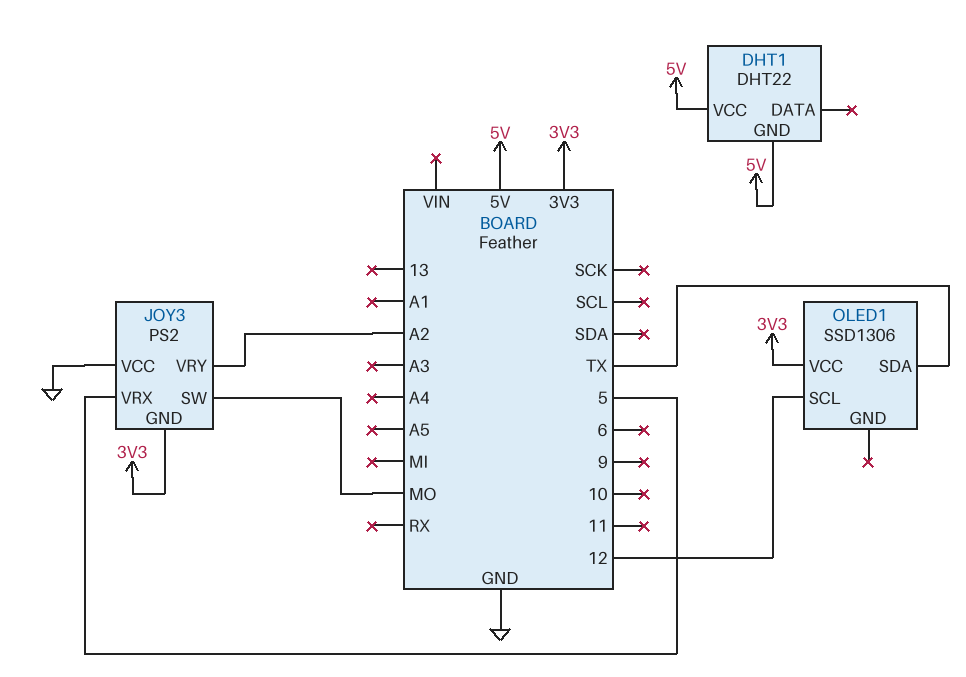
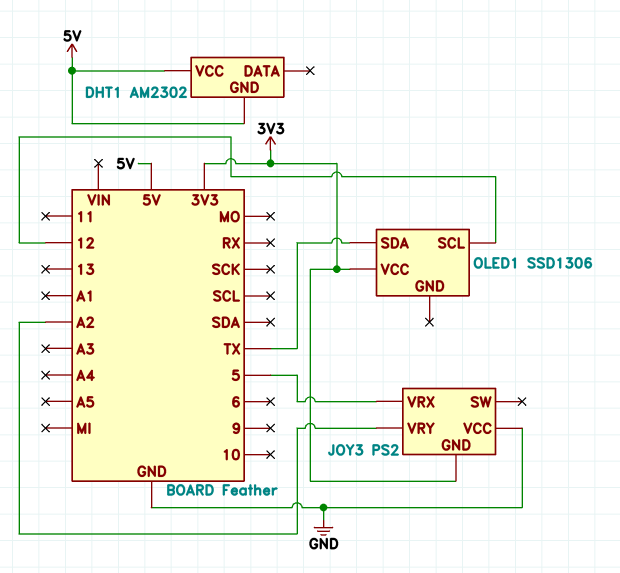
DHT1: DHT22 -> AM2302
JOY3 pin SW: MO -> none

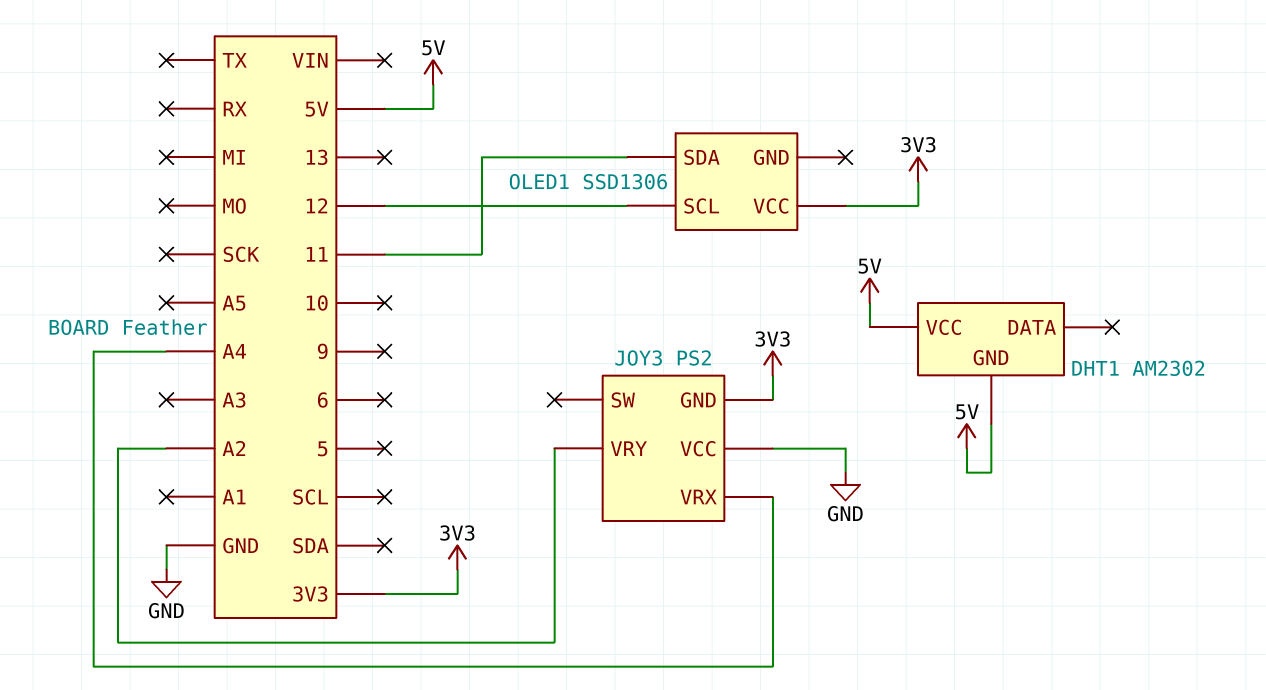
JOY3 pin VRX: 5 -> A4
OLED1 pin SDA: TX -> 11

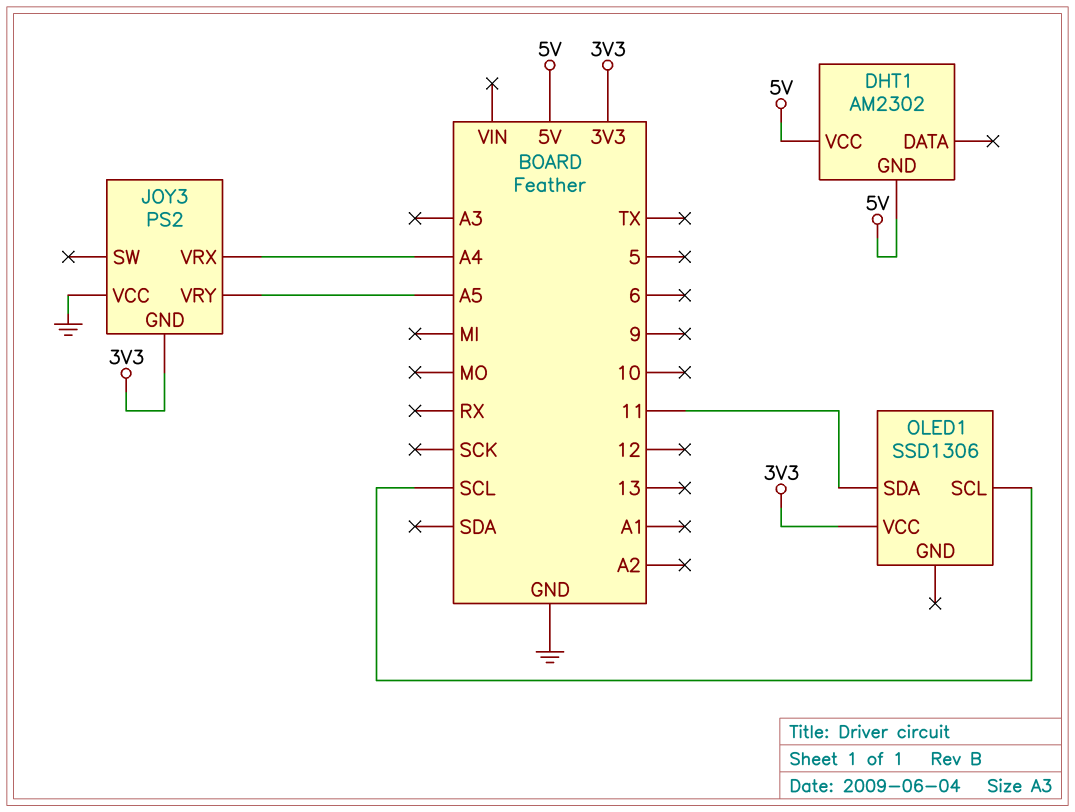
JOY3 pin VRY: A2 -> A5
OLED1 pin SCL: 12 -> SCL

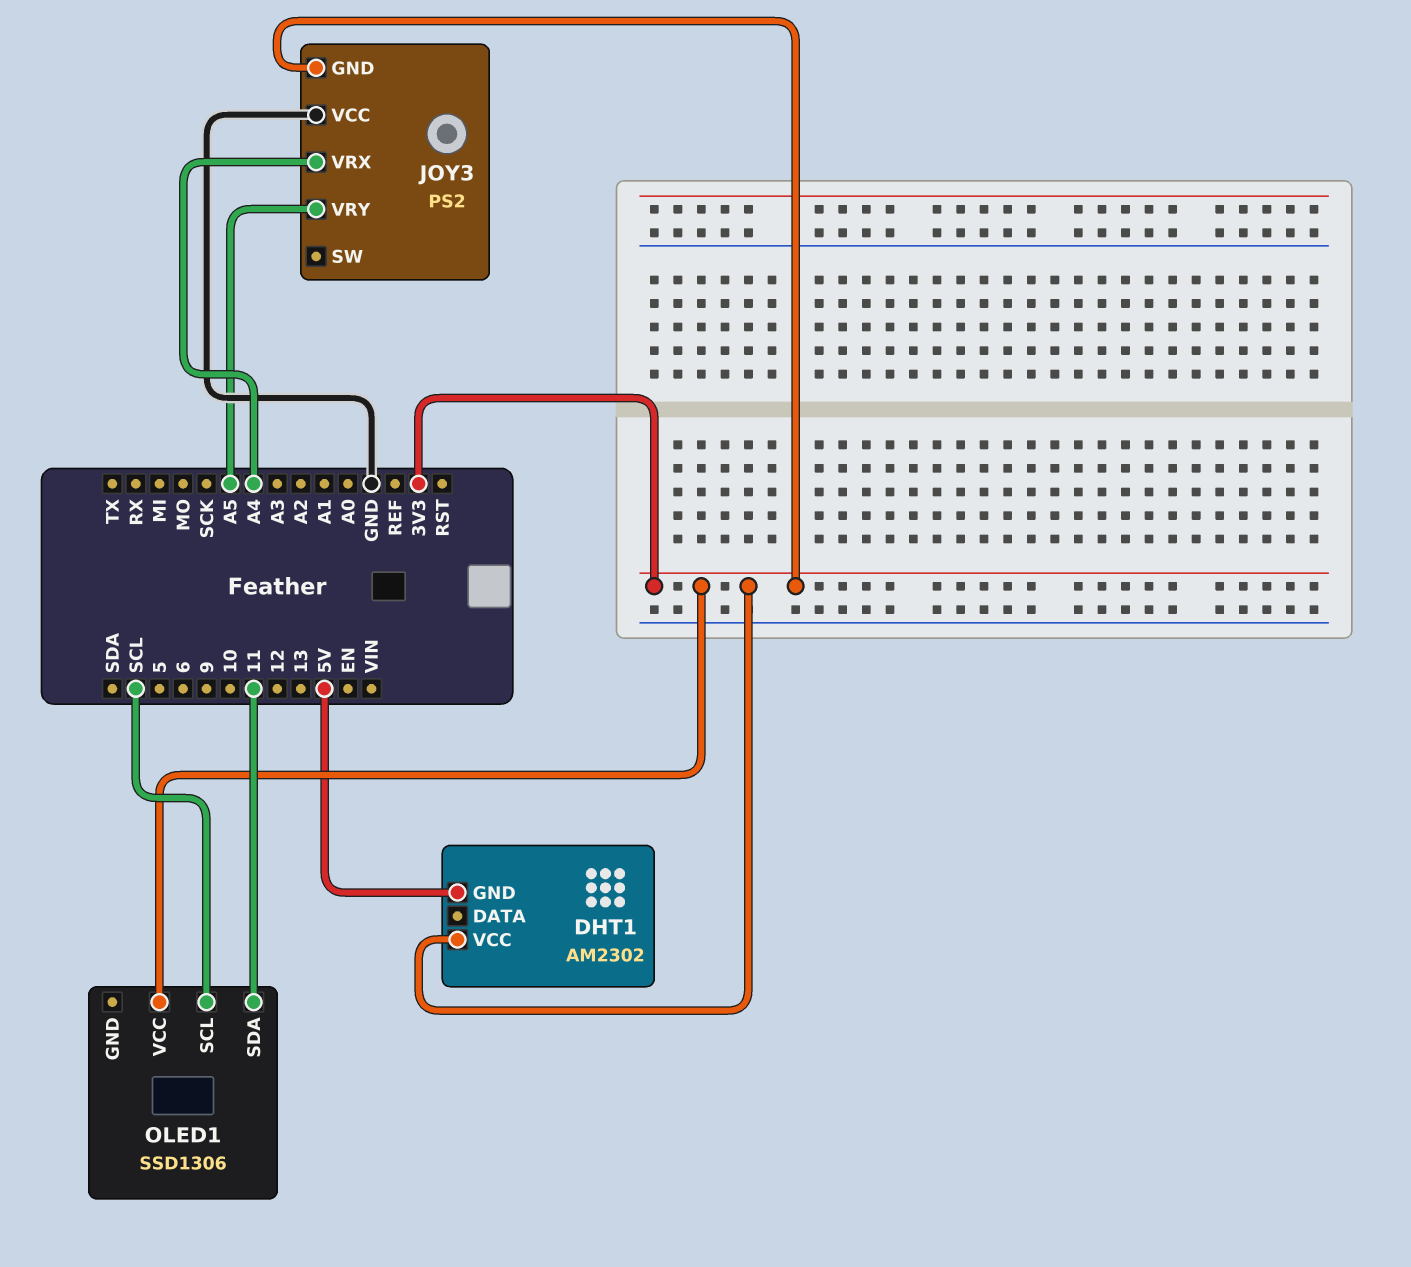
DHT1 pin VCC: 5V -> 3V3

